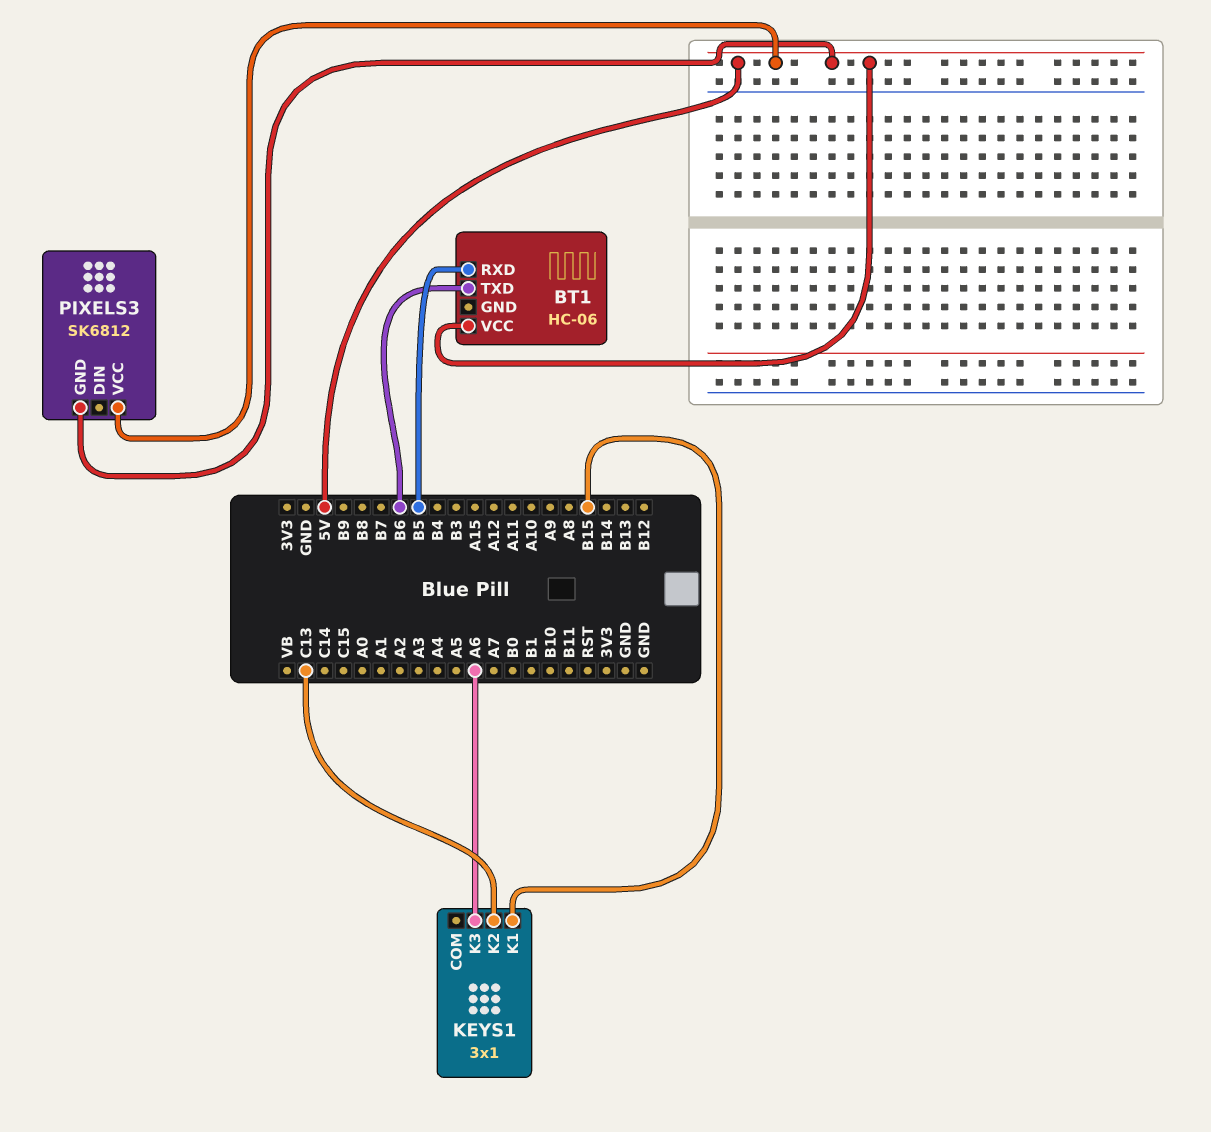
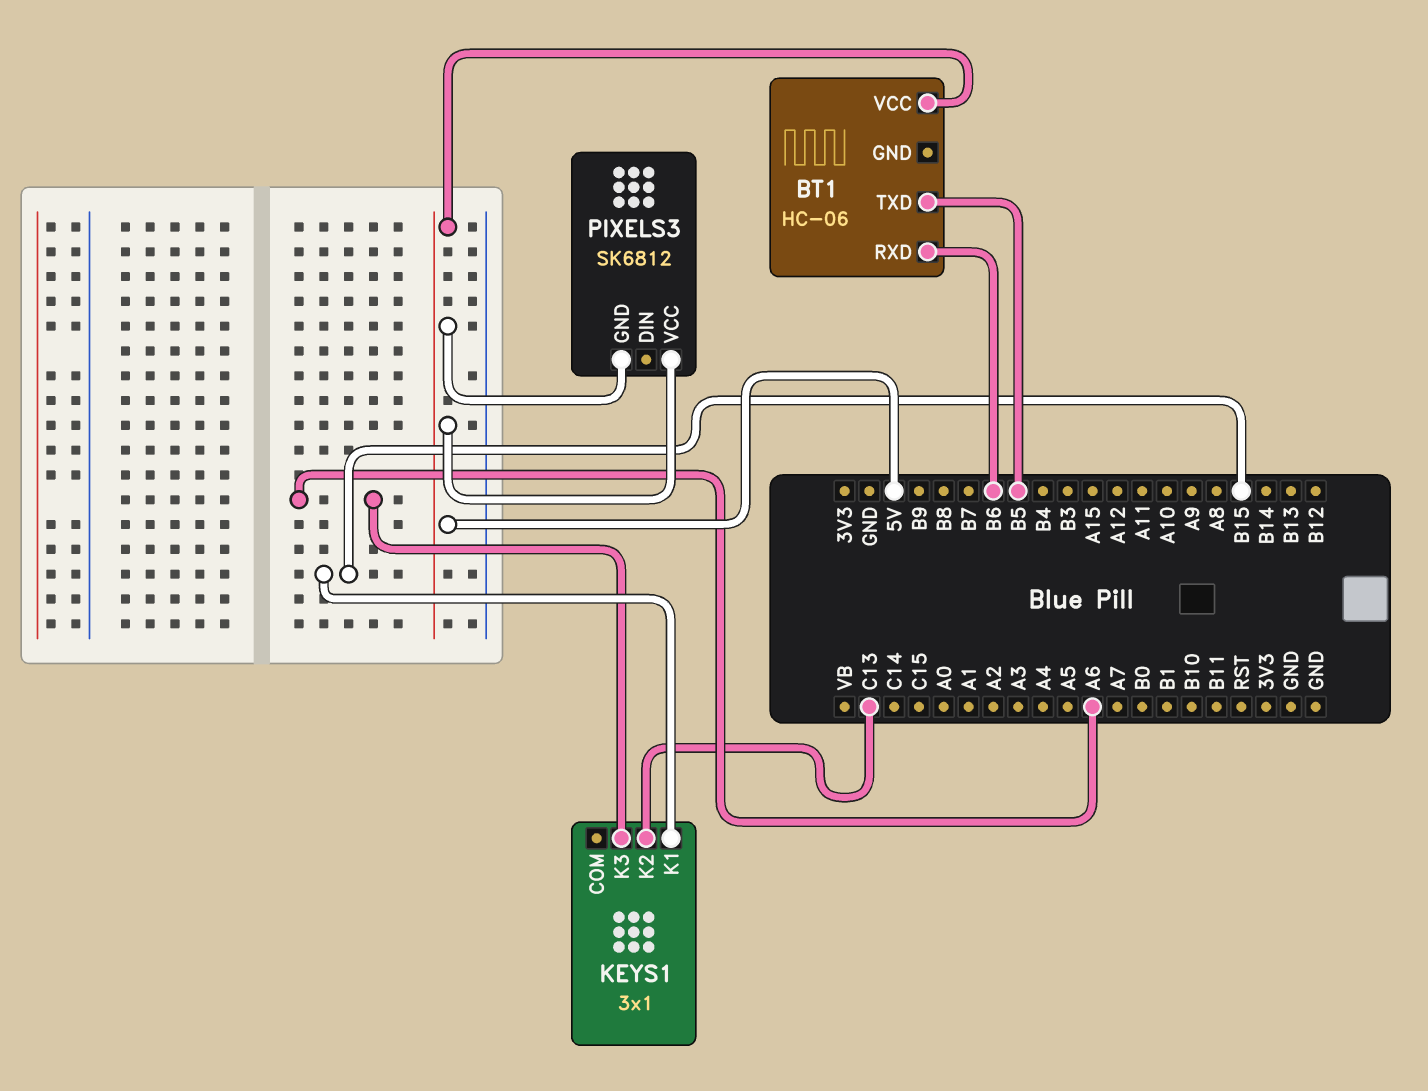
BT1 pin RXD: B5 -> B6
BT1 pin TXD: B6 -> B5

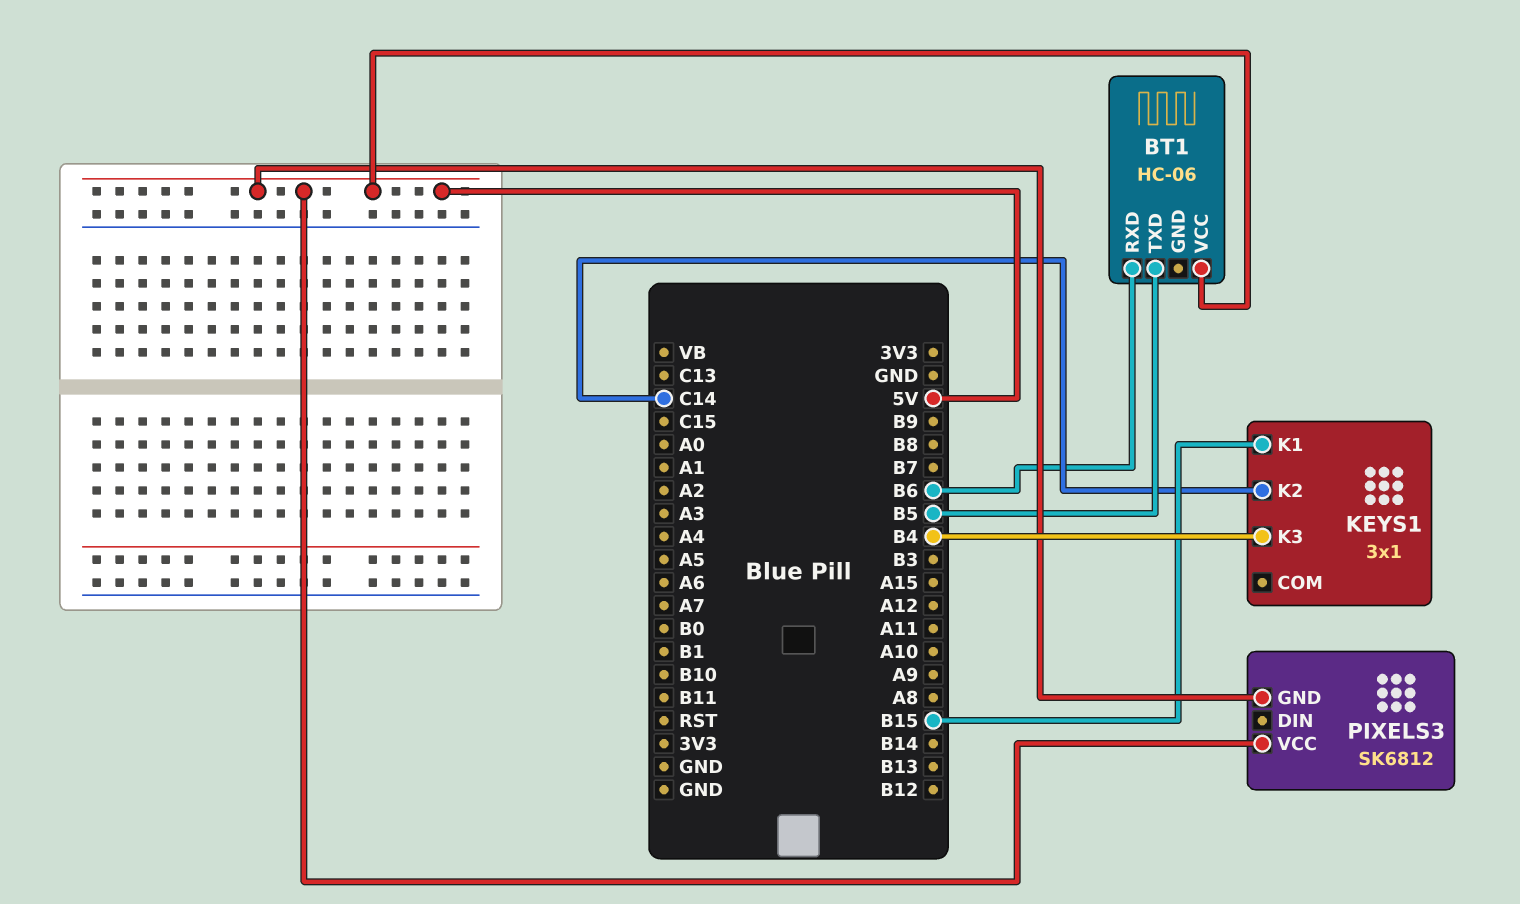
KEYS1 pin K2: C13 -> C14
KEYS1 pin K3: A6 -> B4

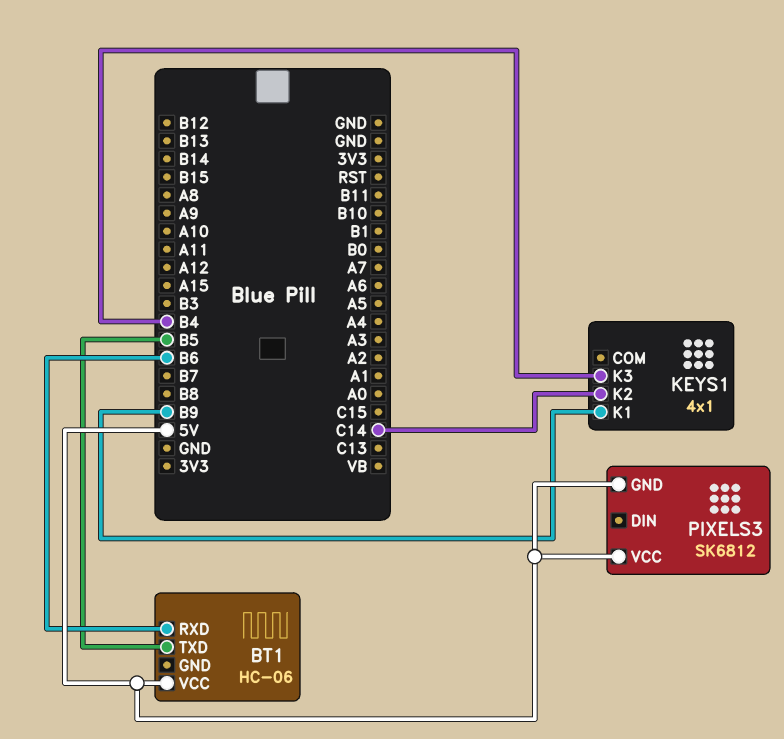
KEYS1: 3x1 -> 4x1
KEYS1 pin K1: B15 -> B9

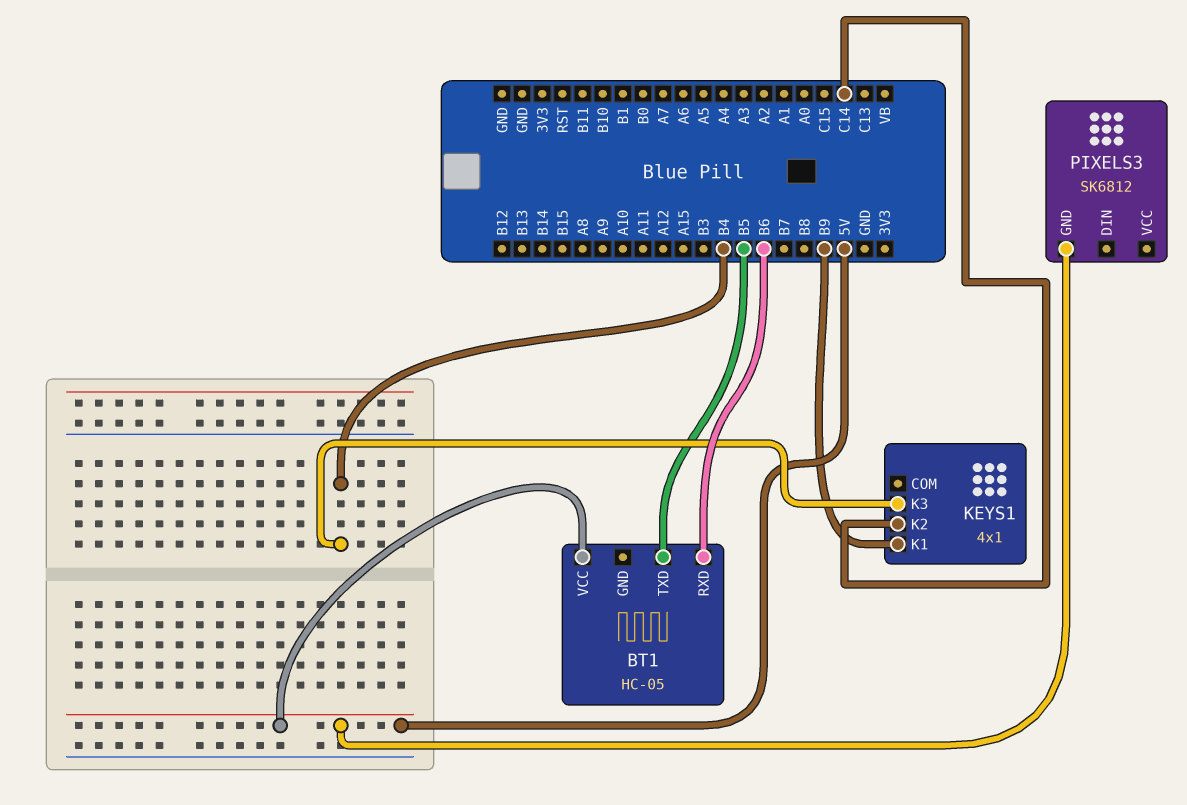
BT1: HC-06 -> HC-05
PIXELS3 pin VCC: 5V -> none

